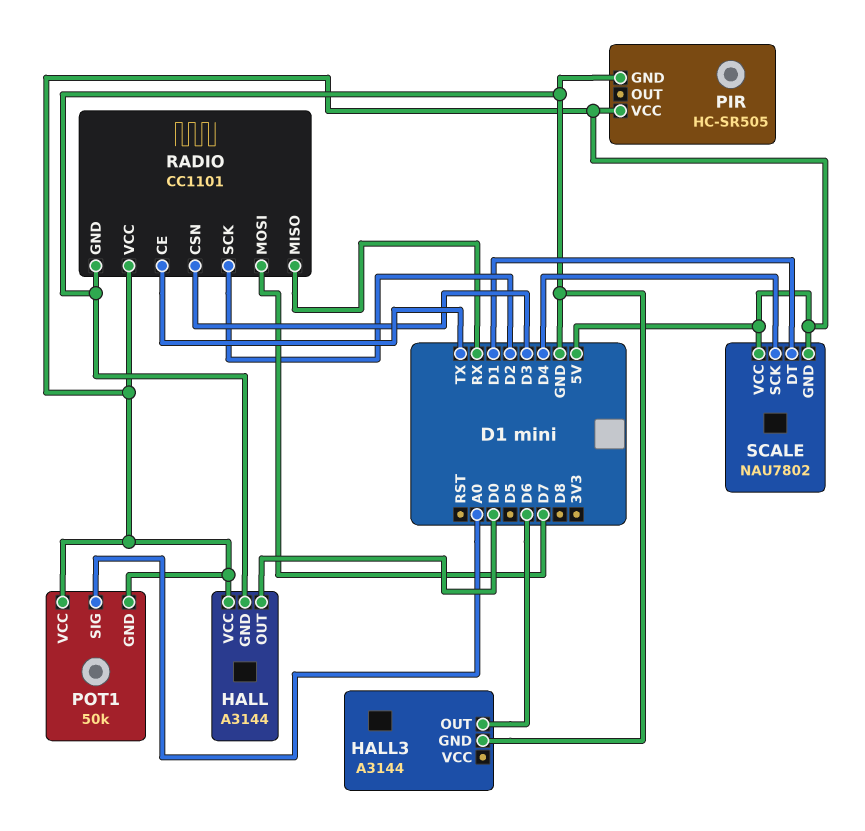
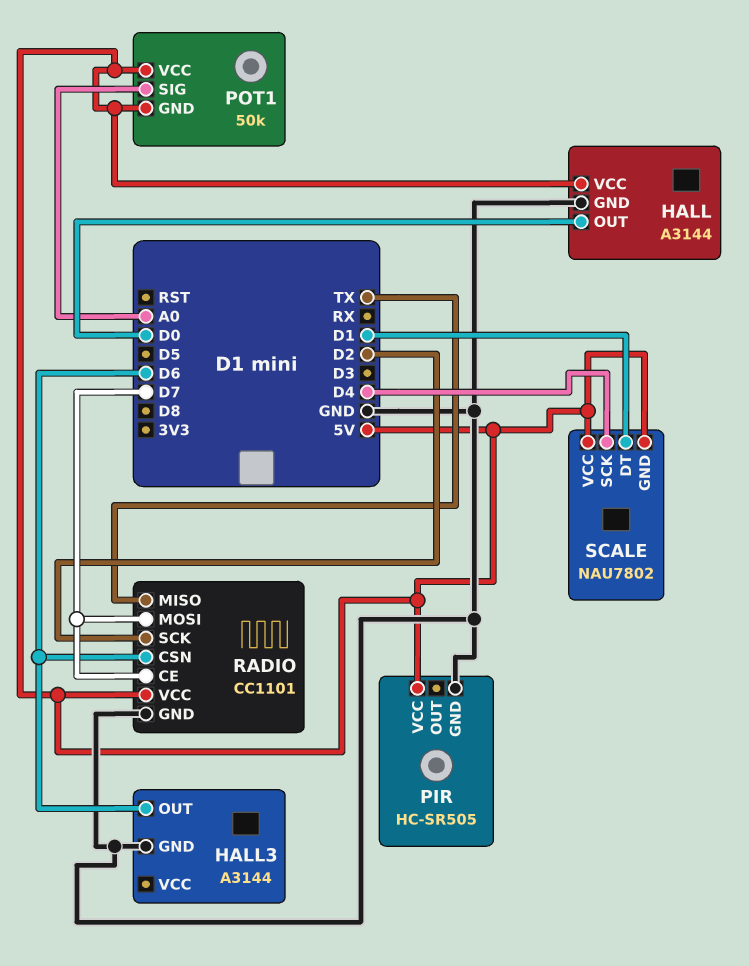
RADIO pin CE: TX -> D7
RADIO pin CSN: D3 -> D6
RADIO pin MISO: RX -> TX

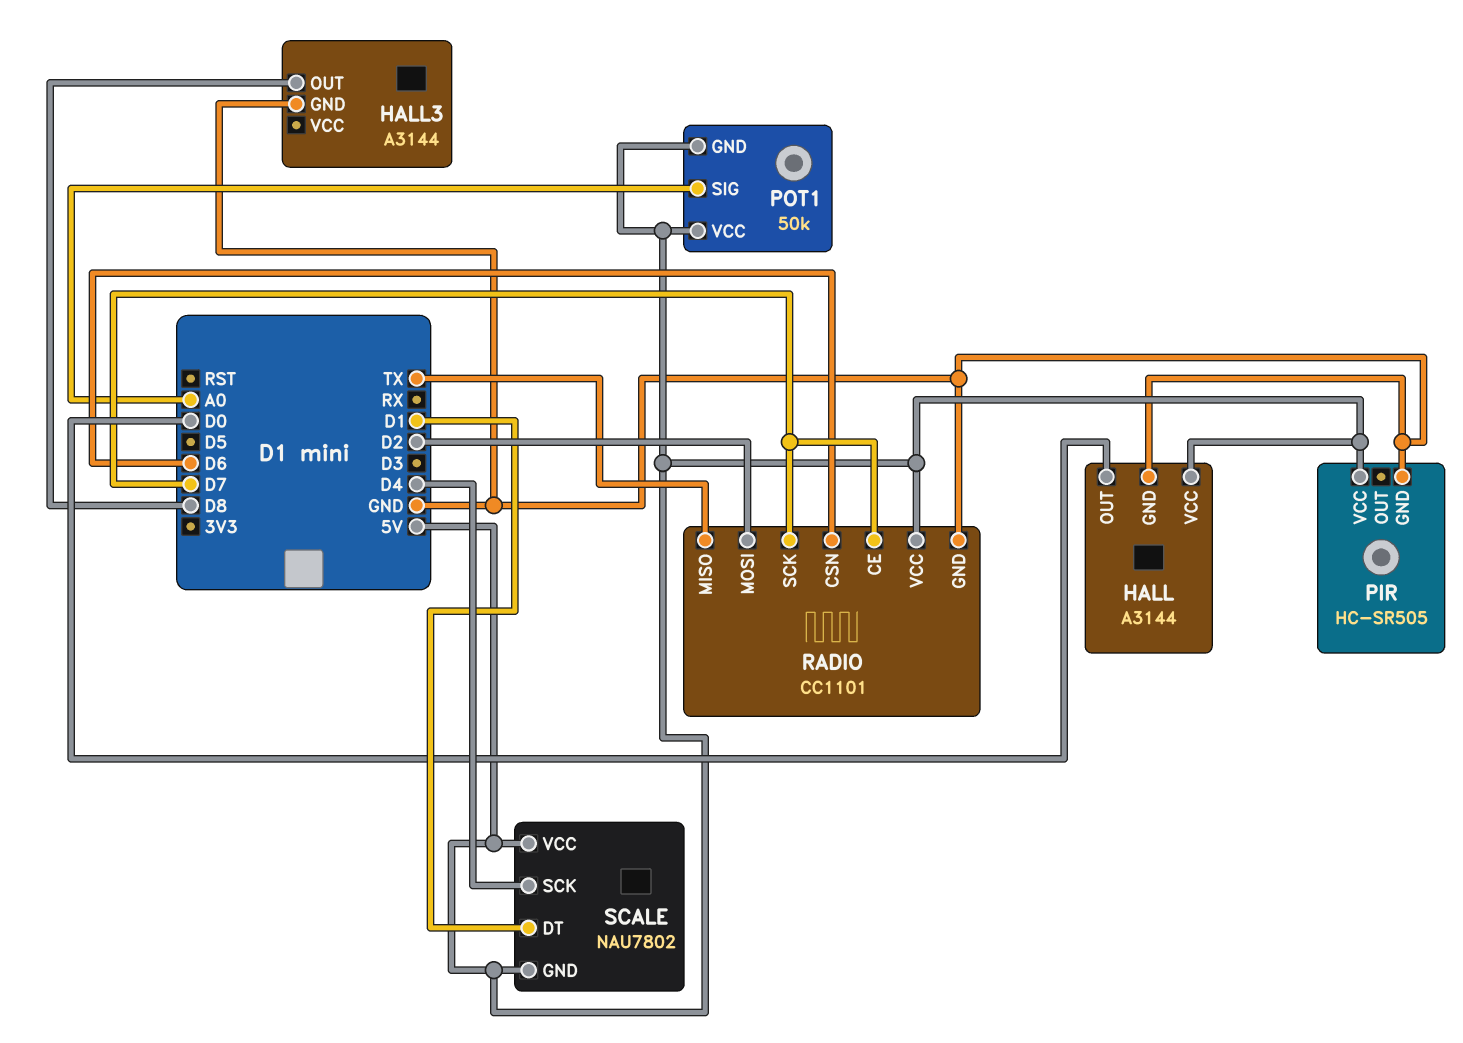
HALL3 pin OUT: D6 -> D8
RADIO pin MOSI: D7 -> D2
RADIO pin SCK: D2 -> D7

